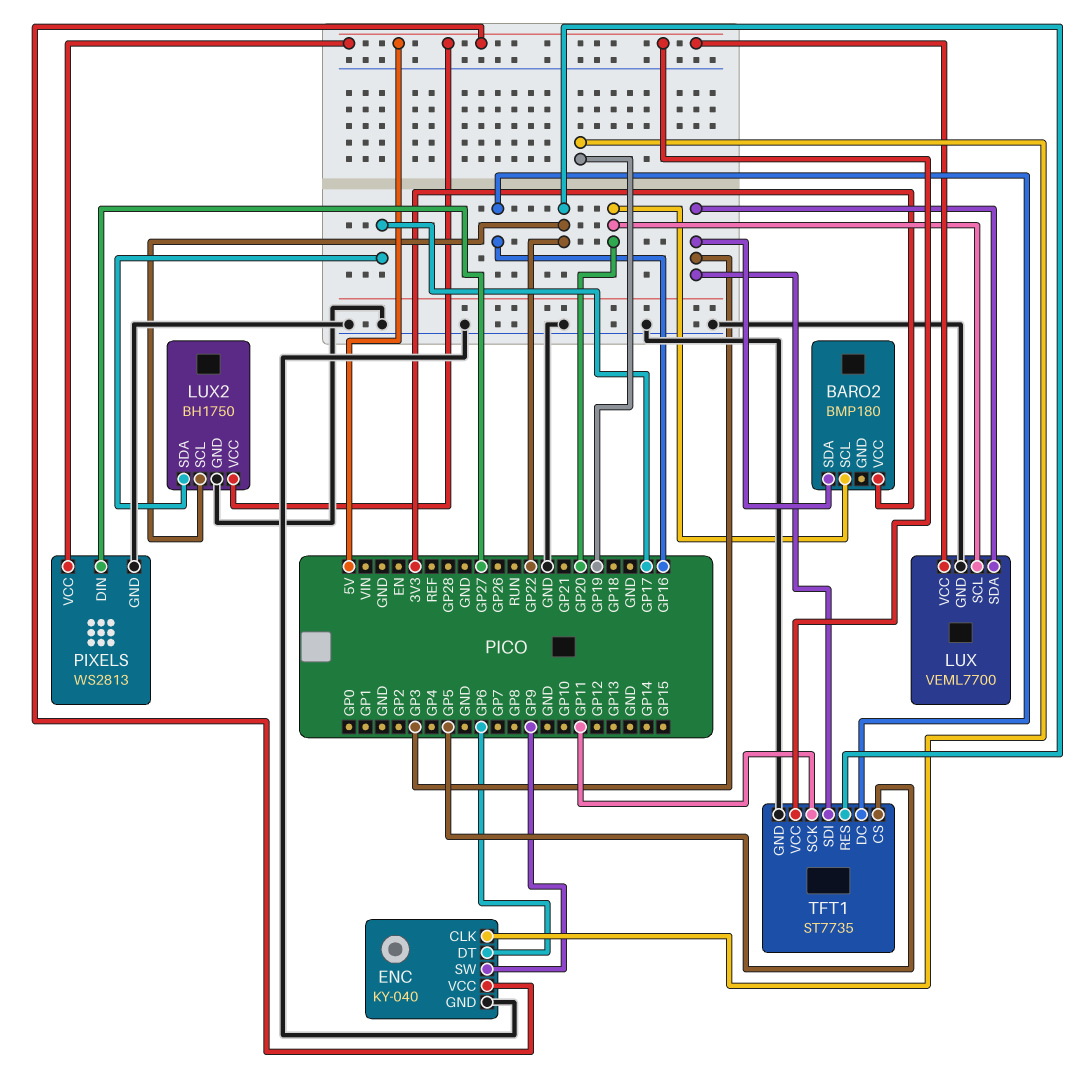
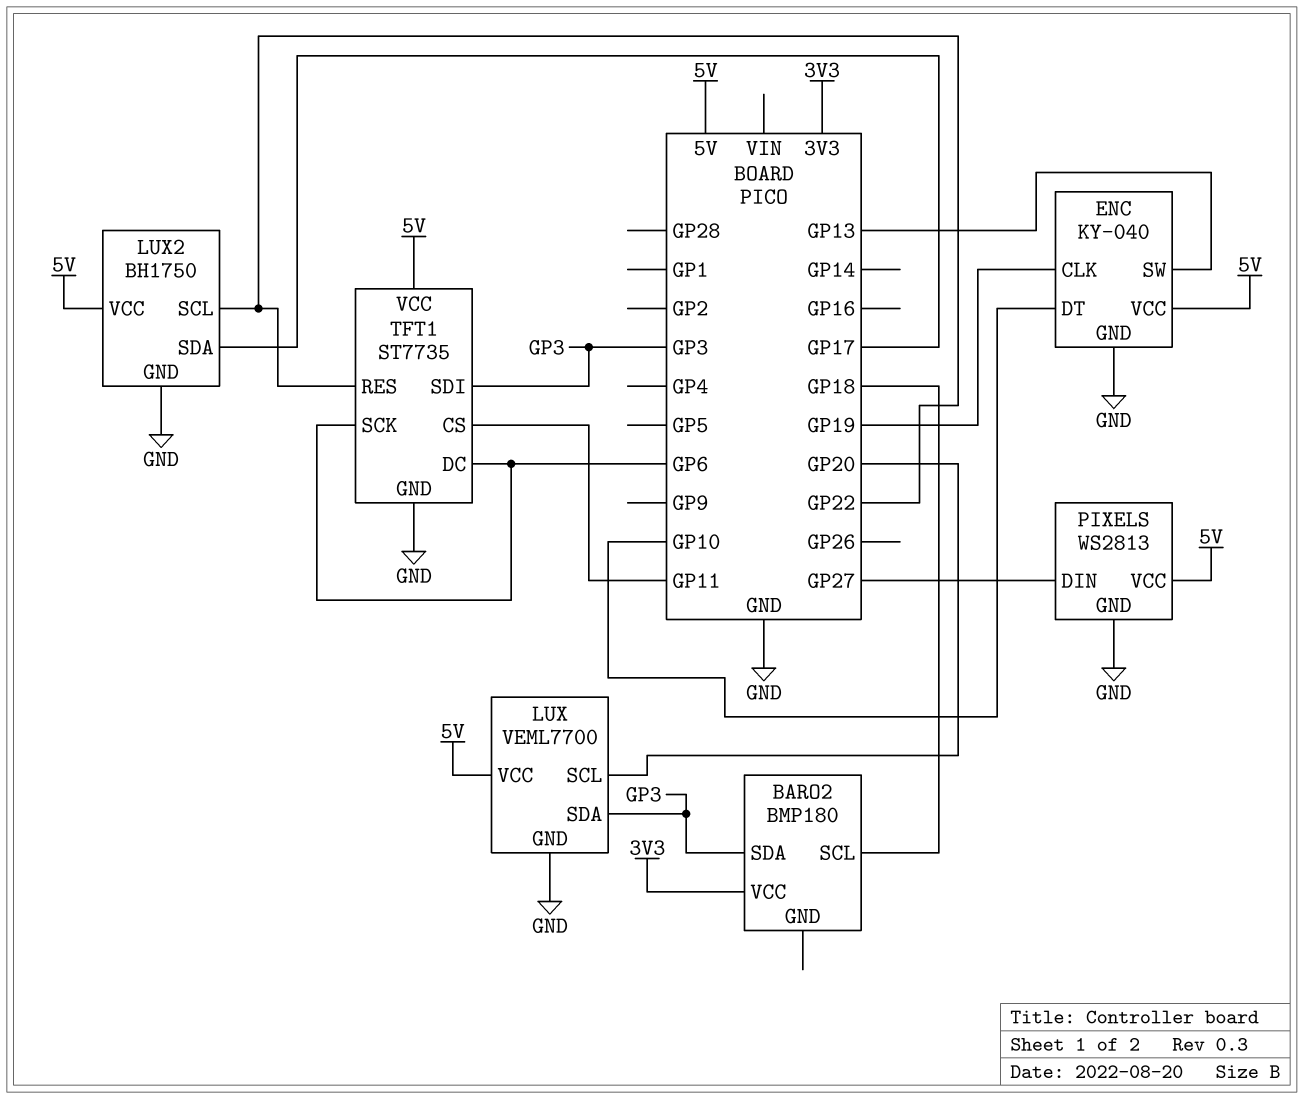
BARO2 pin SCL: GP20 -> GP18
ENC pin DT: GP6 -> GP10
ENC pin SW: GP9 -> GP13
TFT1 pin CS: GP5 -> GP11
TFT1 pin DC: GP16 -> GP6
TFT1 pin SCK: GP11 -> GP6

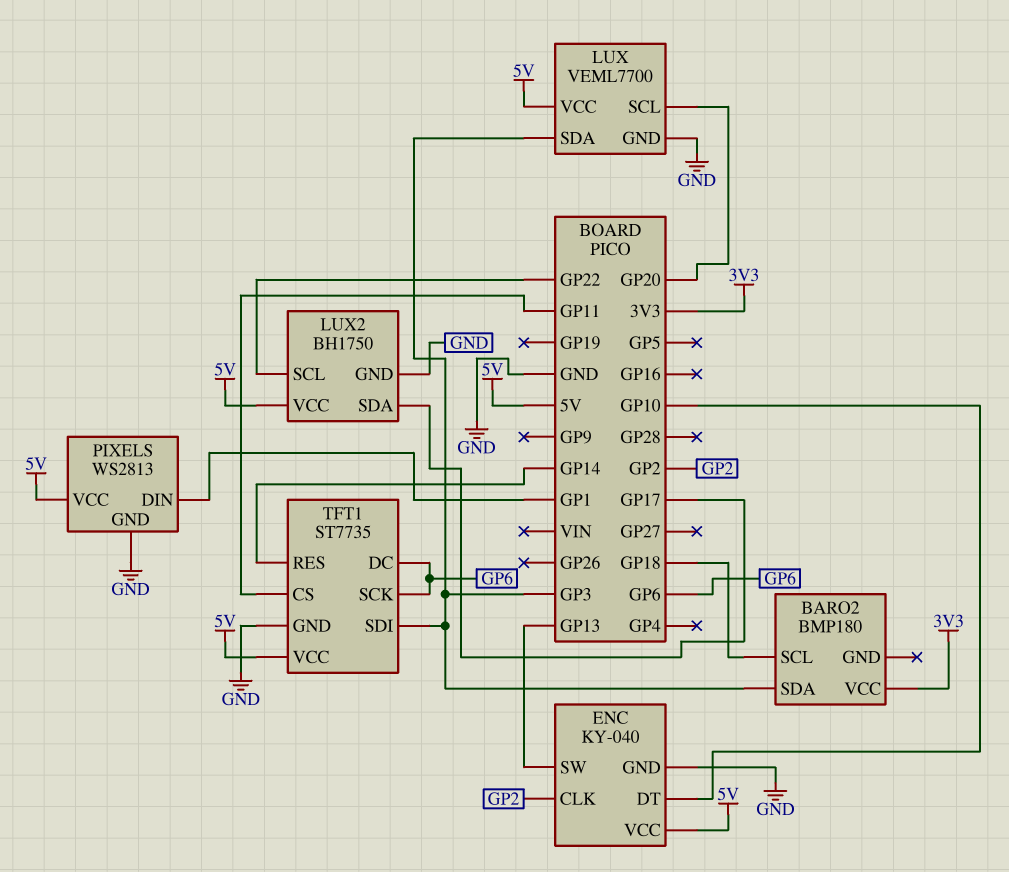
ENC pin CLK: GP19 -> GP2
PIXELS pin DIN: GP27 -> GP1
TFT1 pin RES: GP22 -> GP14

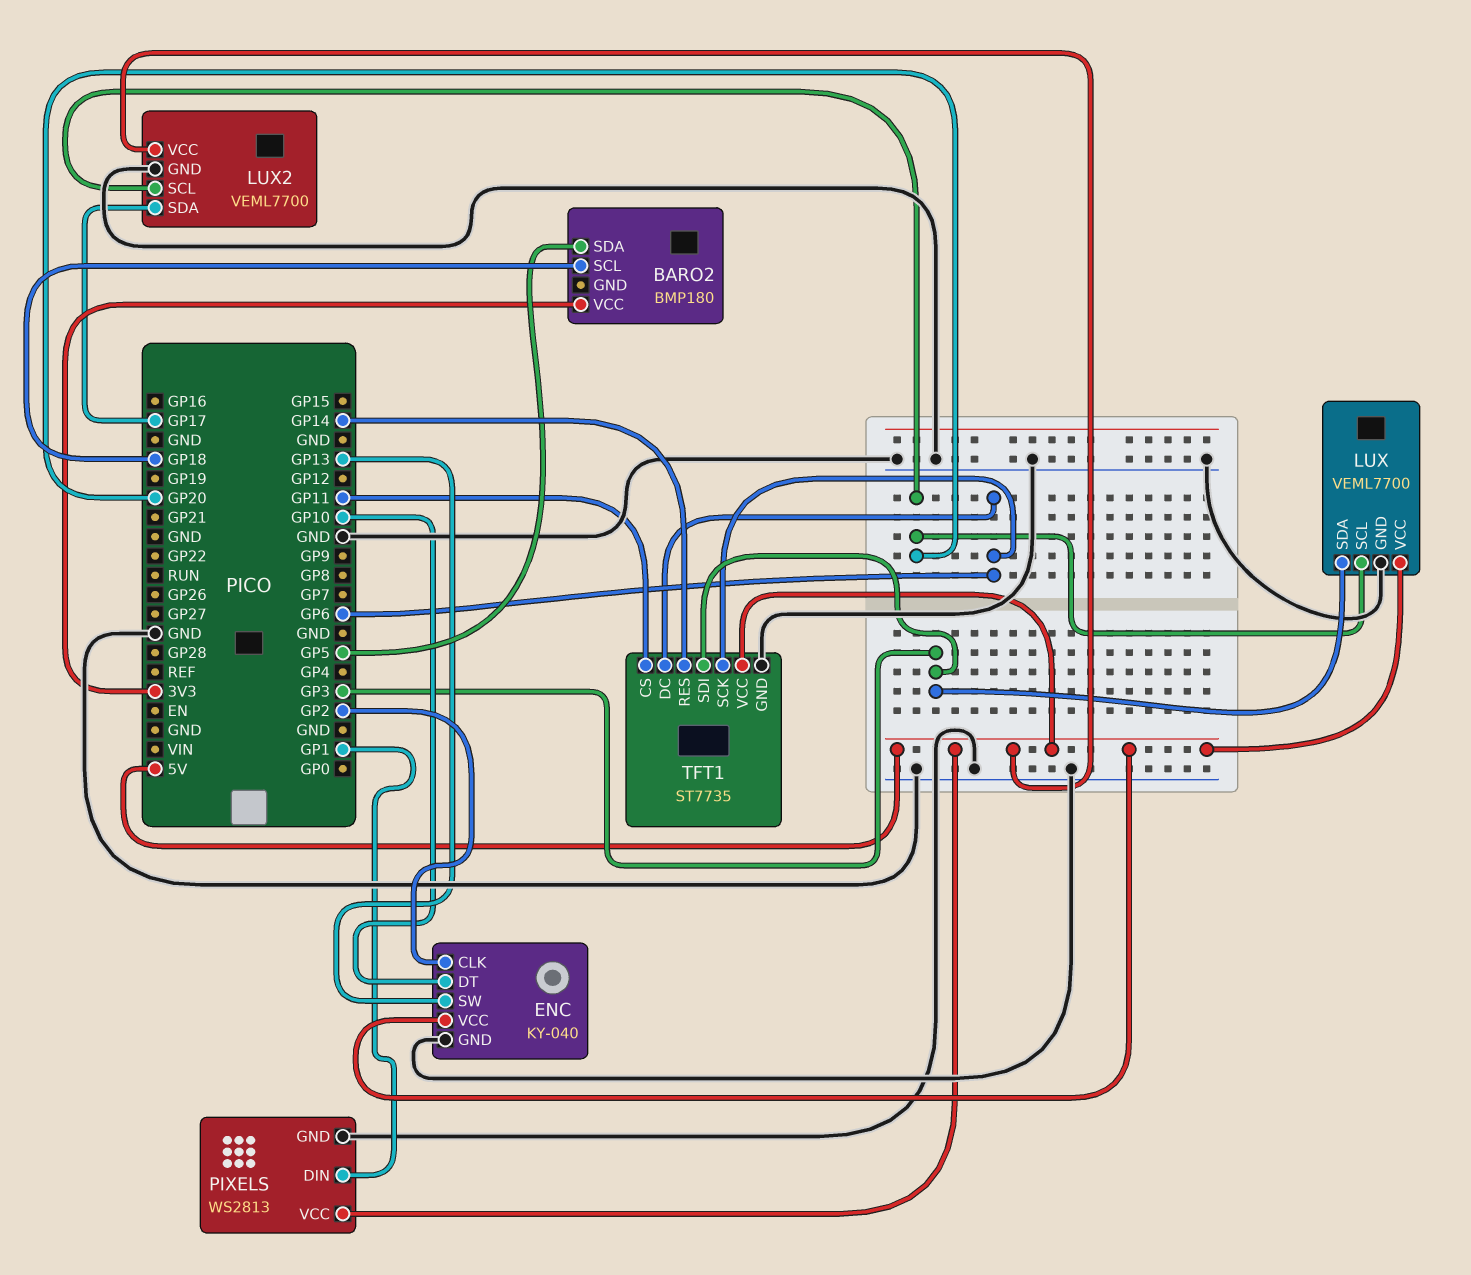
BARO2 pin SDA: GP3 -> GP5
LUX2: BH1750 -> VEML7700
LUX2 pin SCL: GP22 -> GP20

